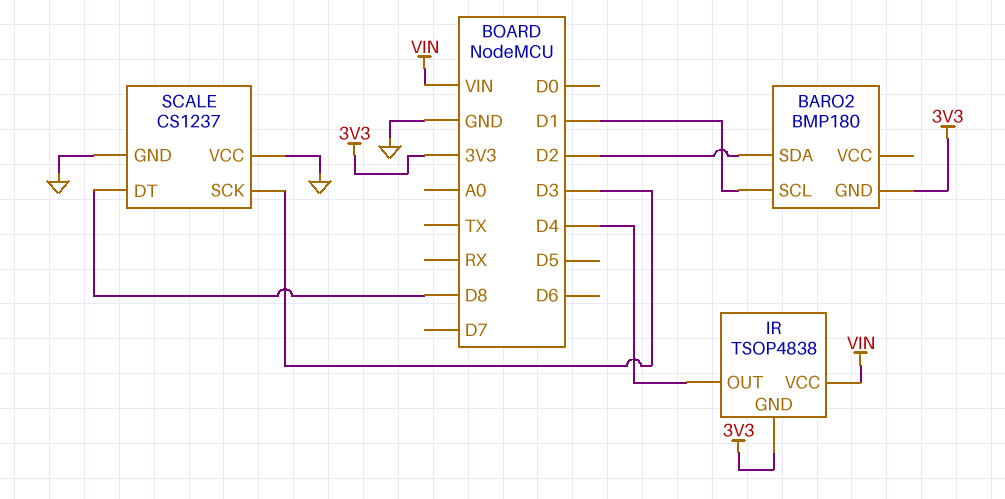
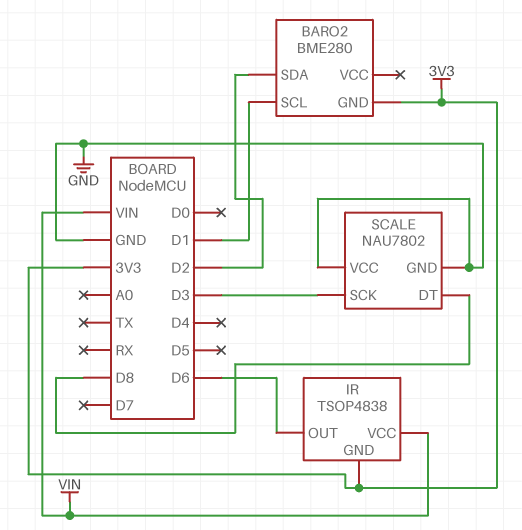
BARO2: BMP180 -> BME280
IR pin OUT: D4 -> D6
SCALE: CS1237 -> NAU7802

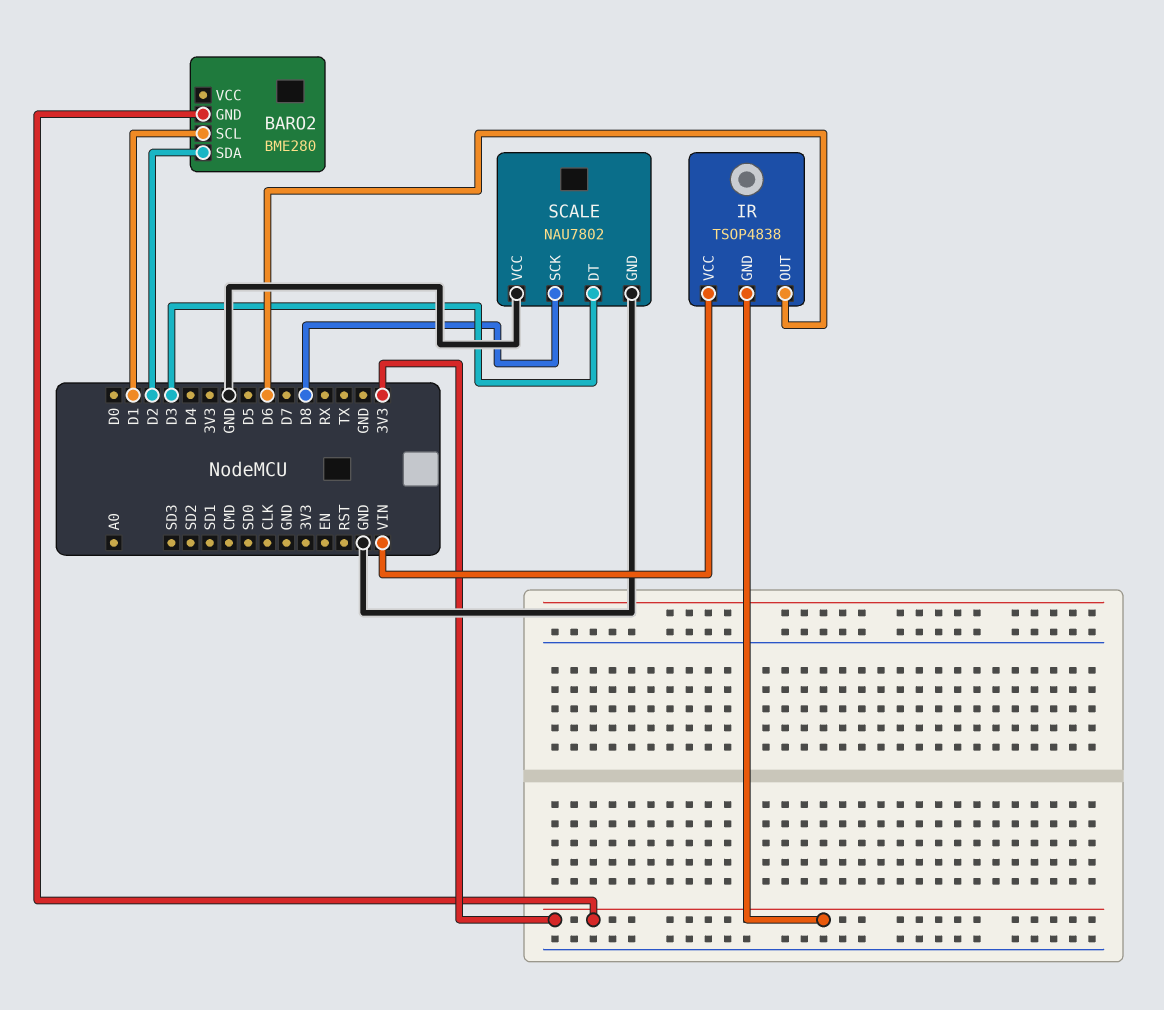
SCALE pin DT: D8 -> D3
SCALE pin SCK: D3 -> D8

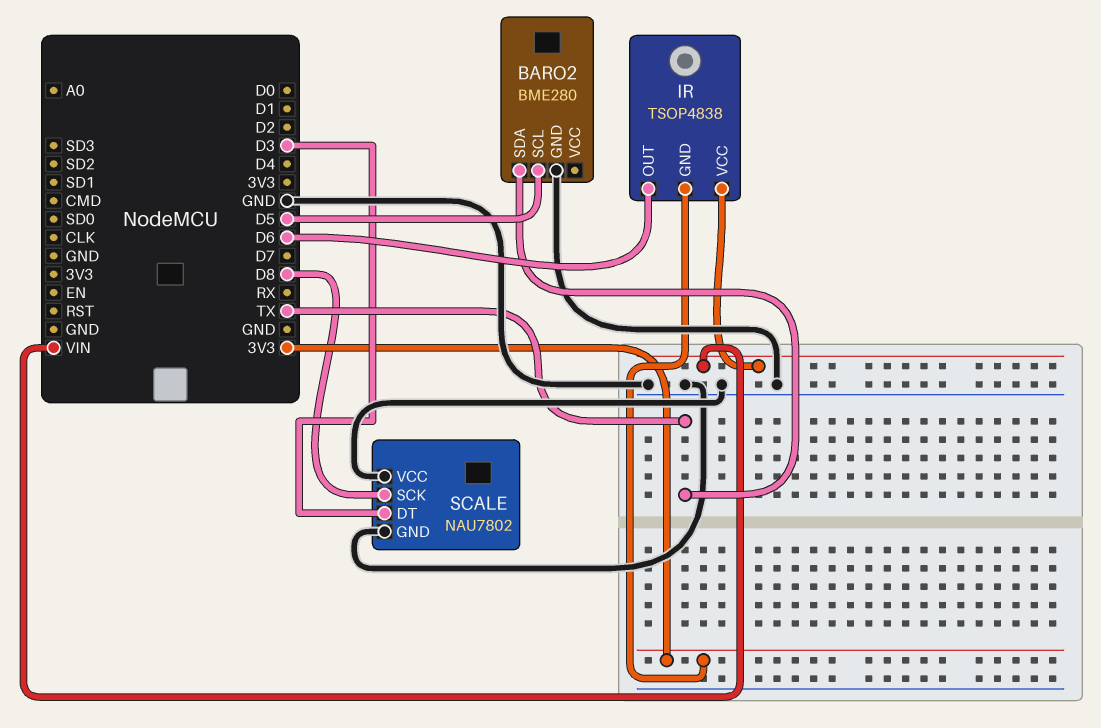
BARO2 pin GND: 3V3 -> GND
BARO2 pin SCL: D1 -> D5
BARO2 pin SDA: D2 -> TX

